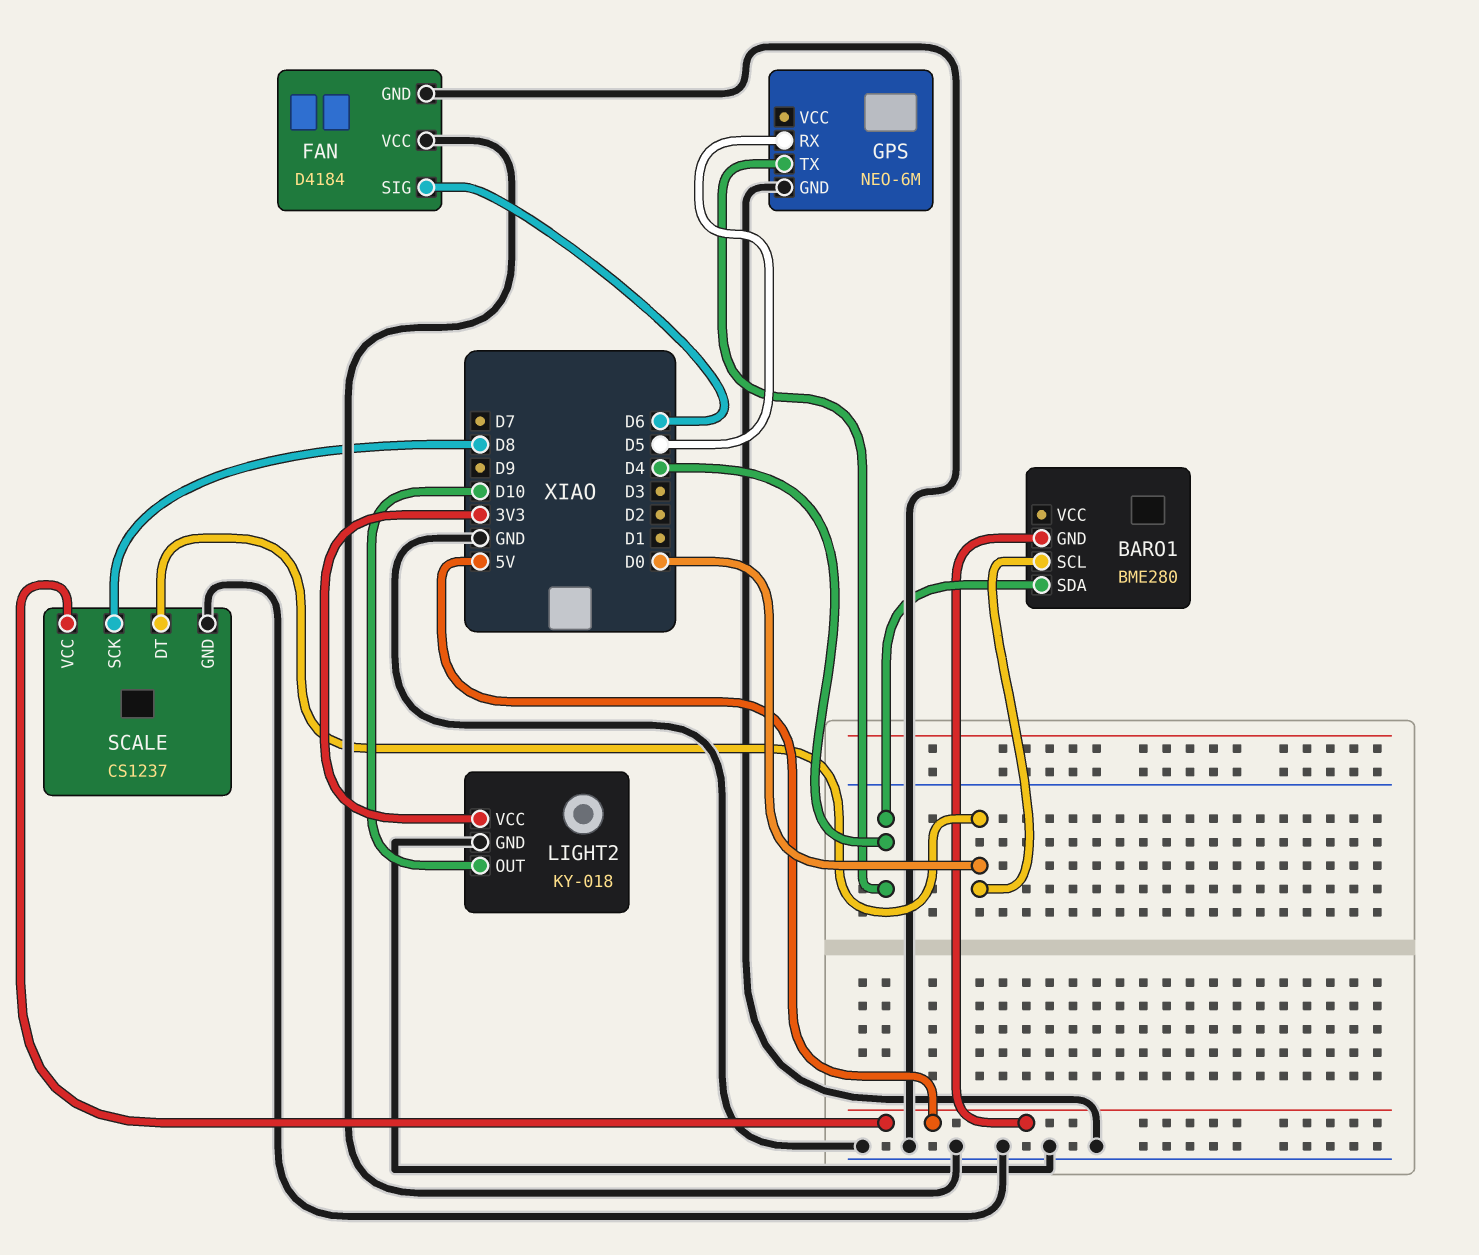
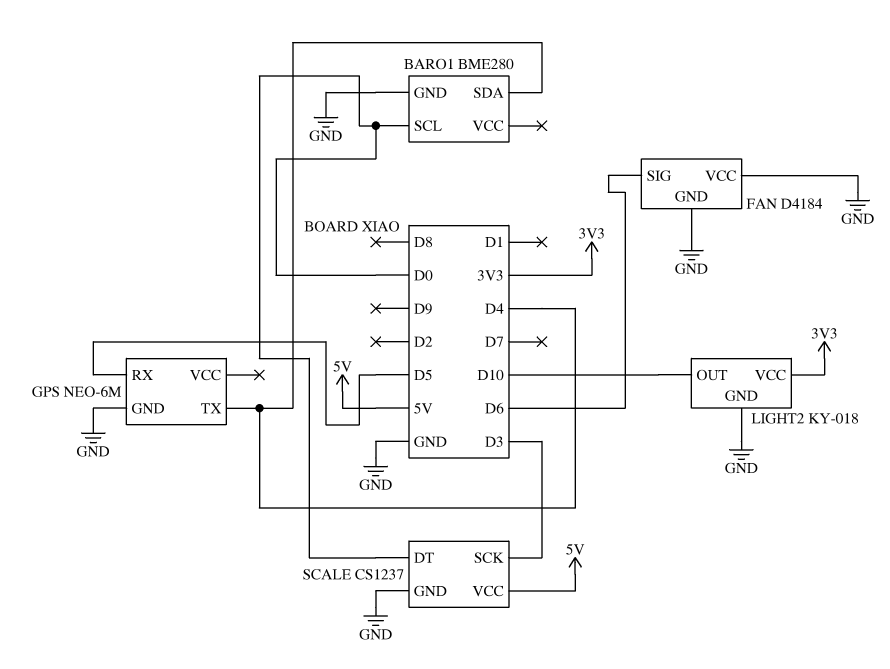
BARO1 pin GND: 5V -> GND
SCALE pin SCK: D8 -> D3

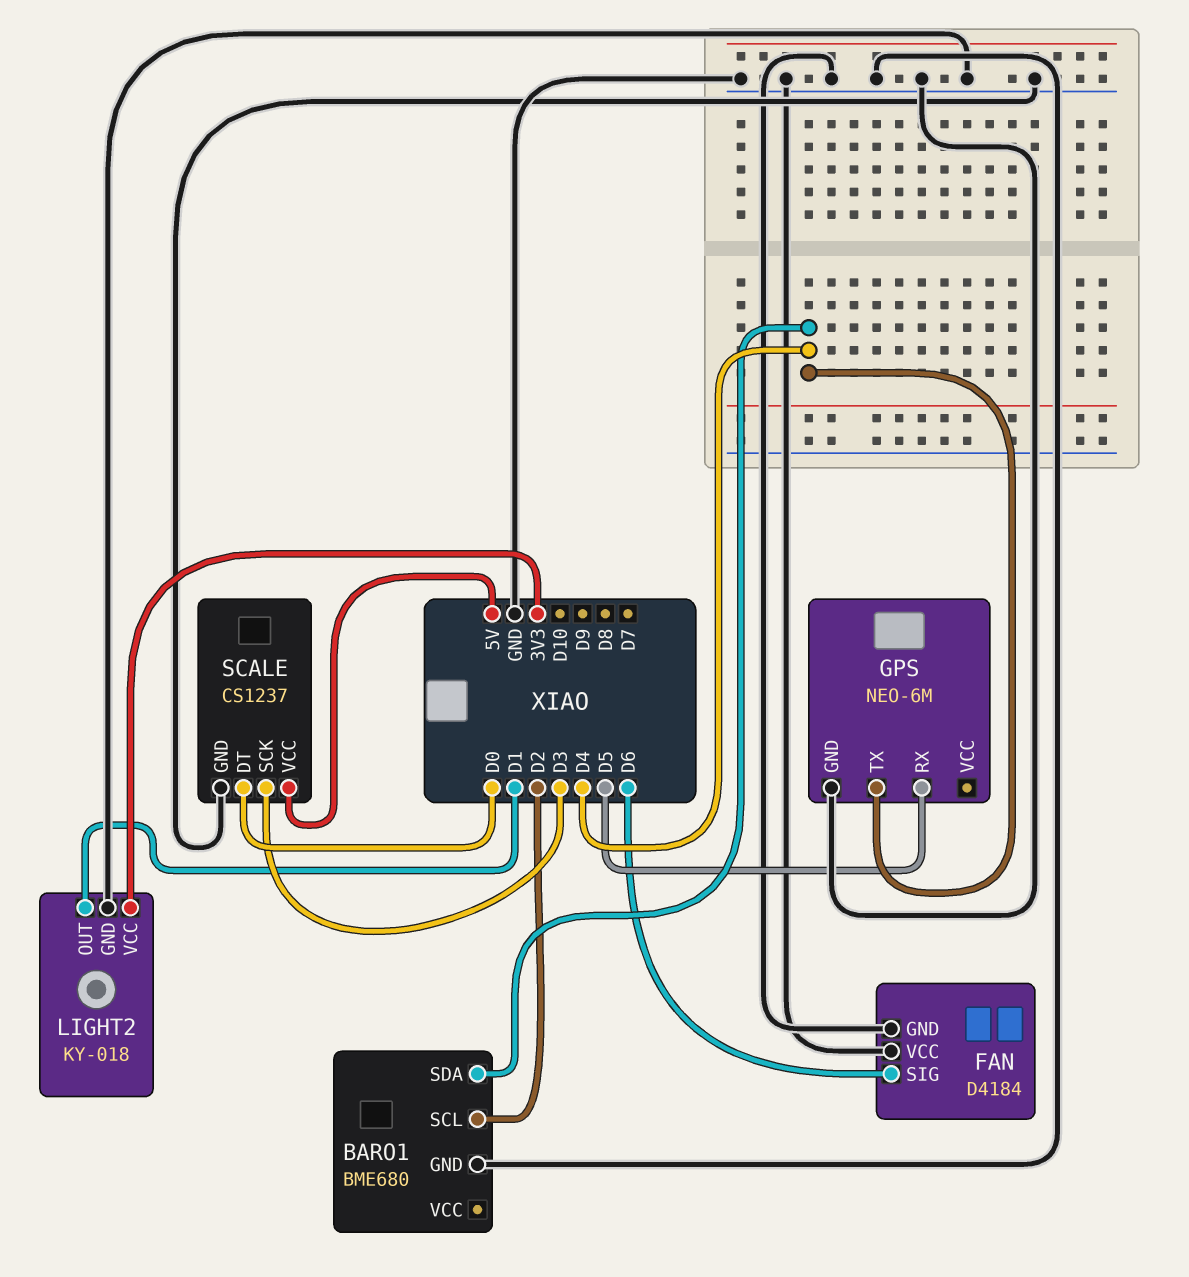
BARO1: BME280 -> BME680
BARO1 pin SCL: D0 -> D2
LIGHT2 pin OUT: D10 -> D1

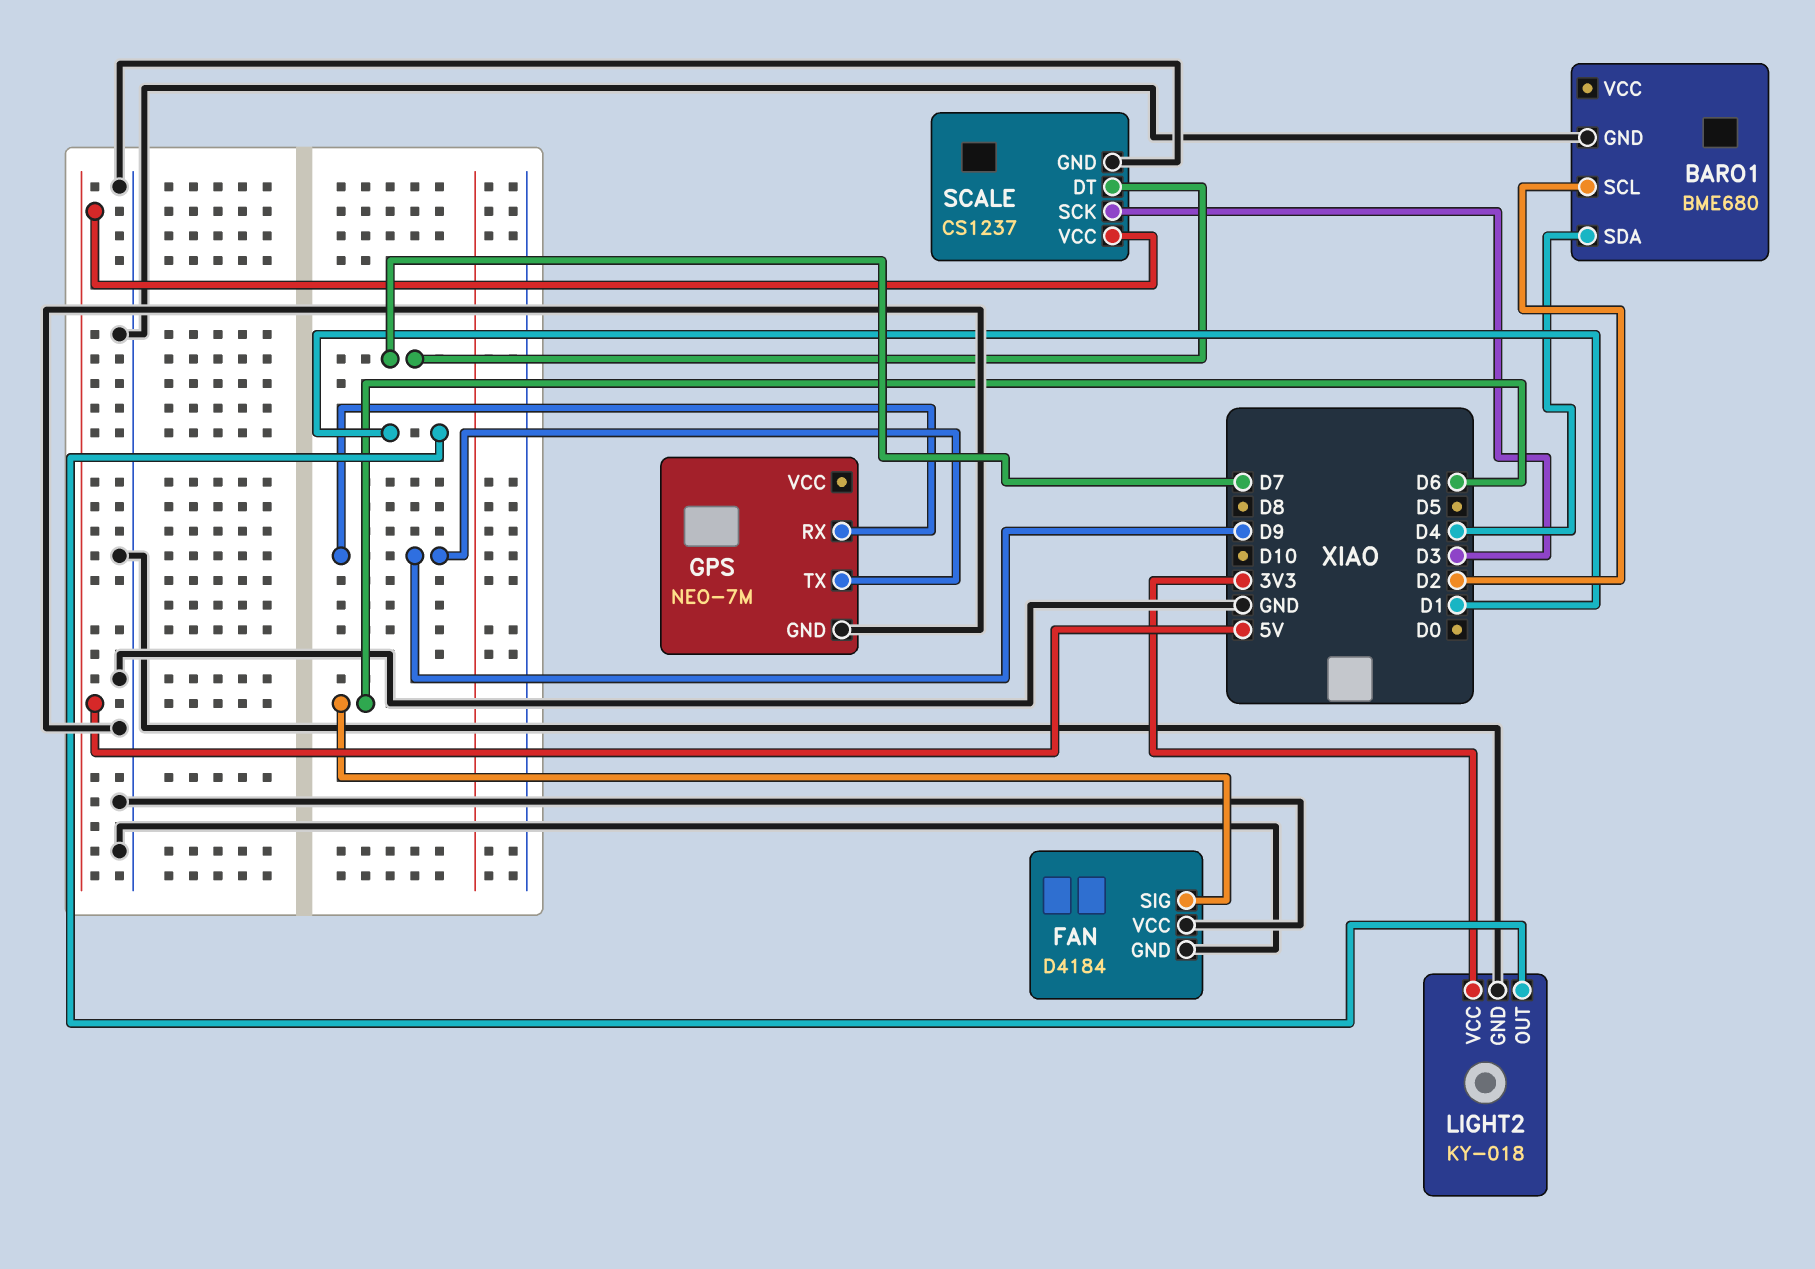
GPS: NEO-6M -> NEO-7M
GPS pin RX: D5 -> D9
GPS pin TX: D4 -> D9
SCALE pin DT: D0 -> D7

